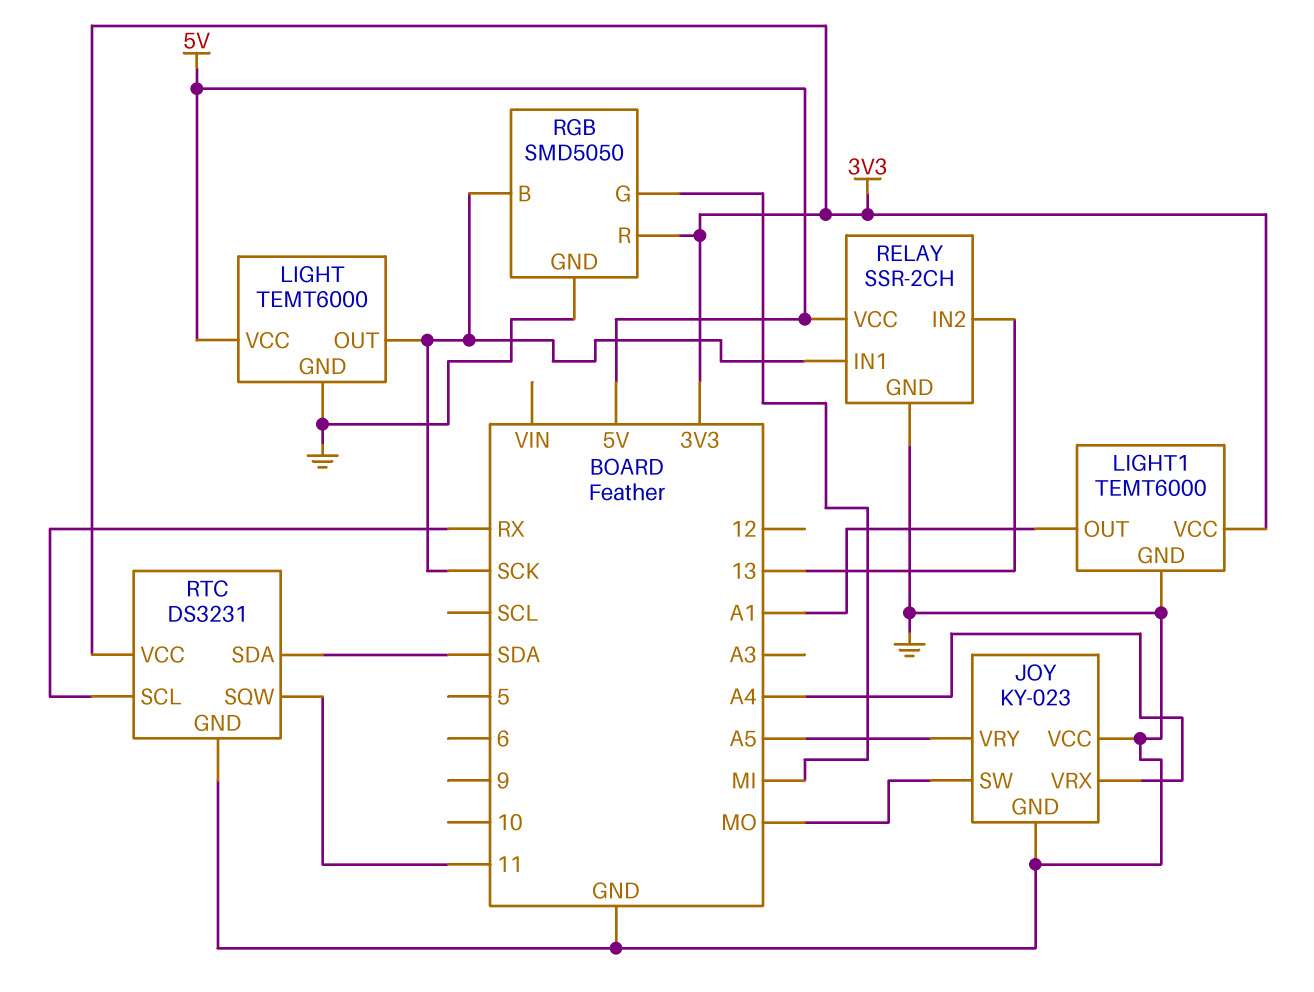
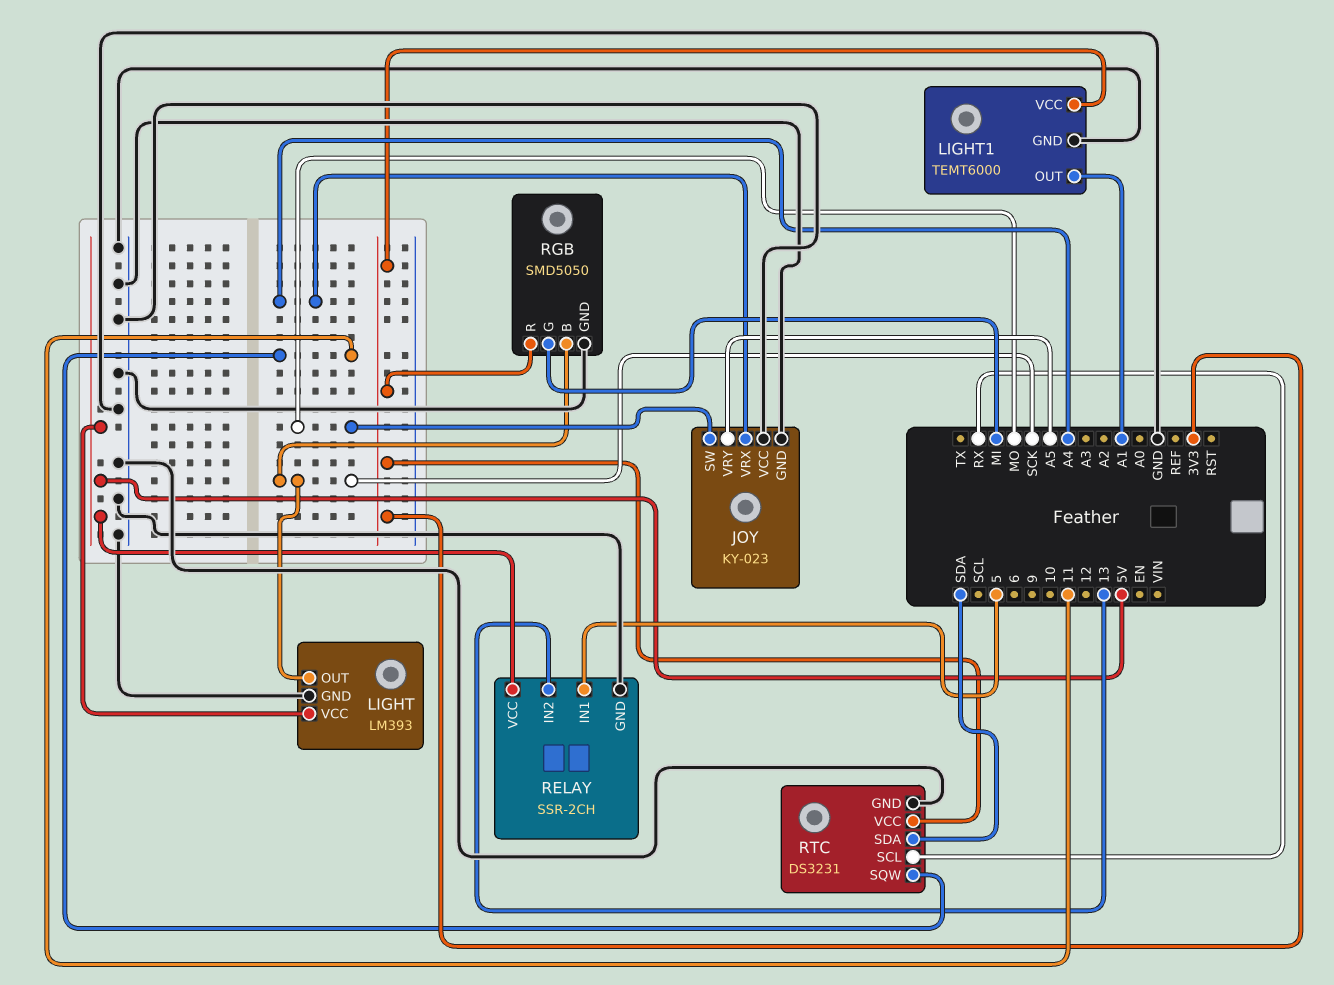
LIGHT: TEMT6000 -> LM393
RELAY pin IN1: SCK -> 5

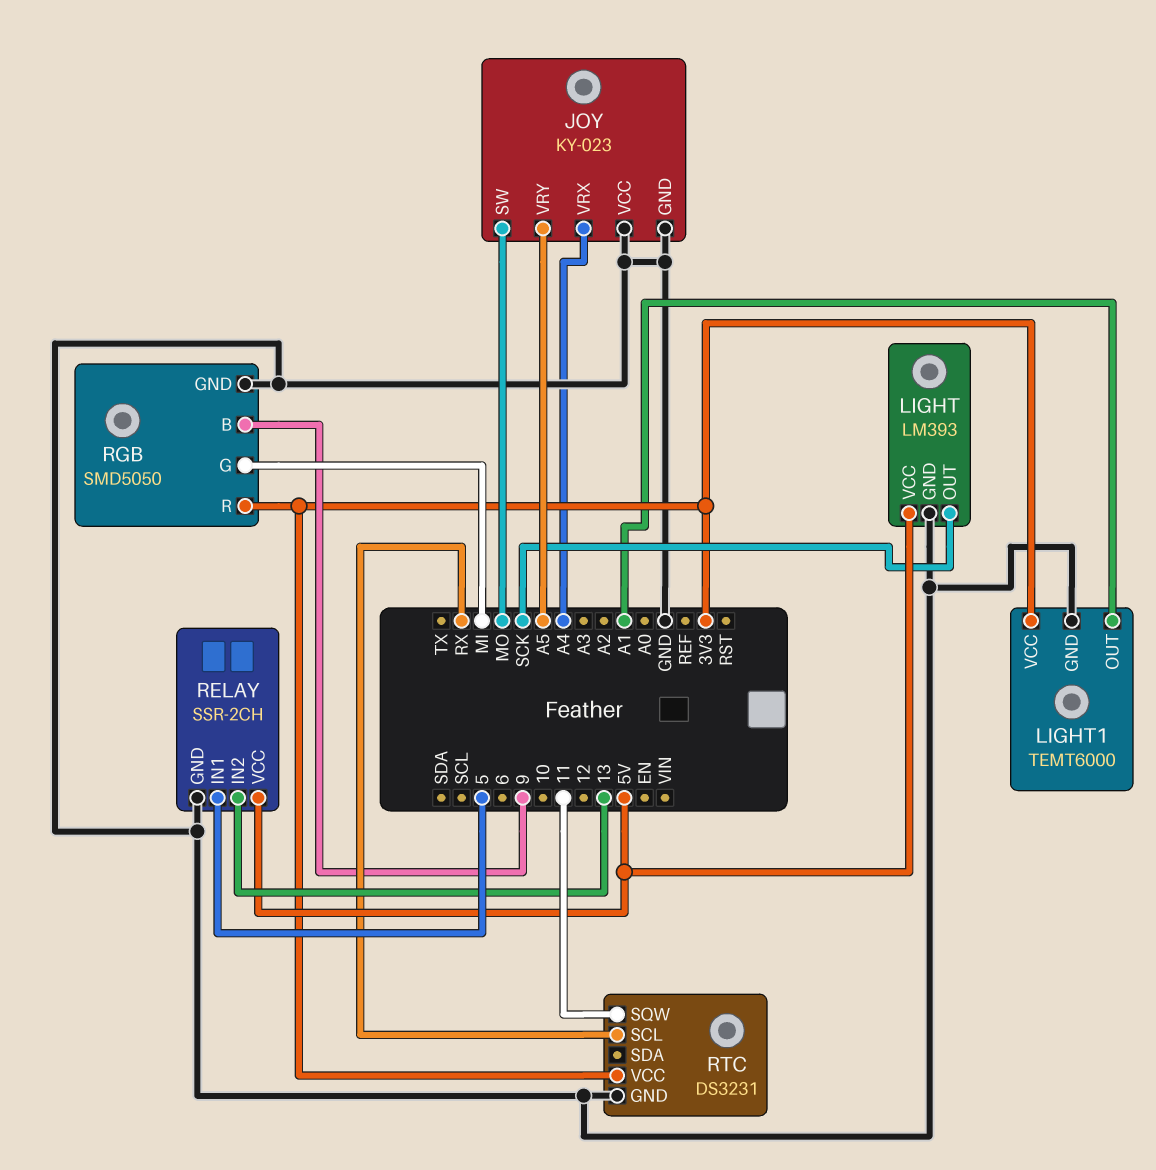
RGB pin B: SCK -> 9
RTC pin SDA: SDA -> none

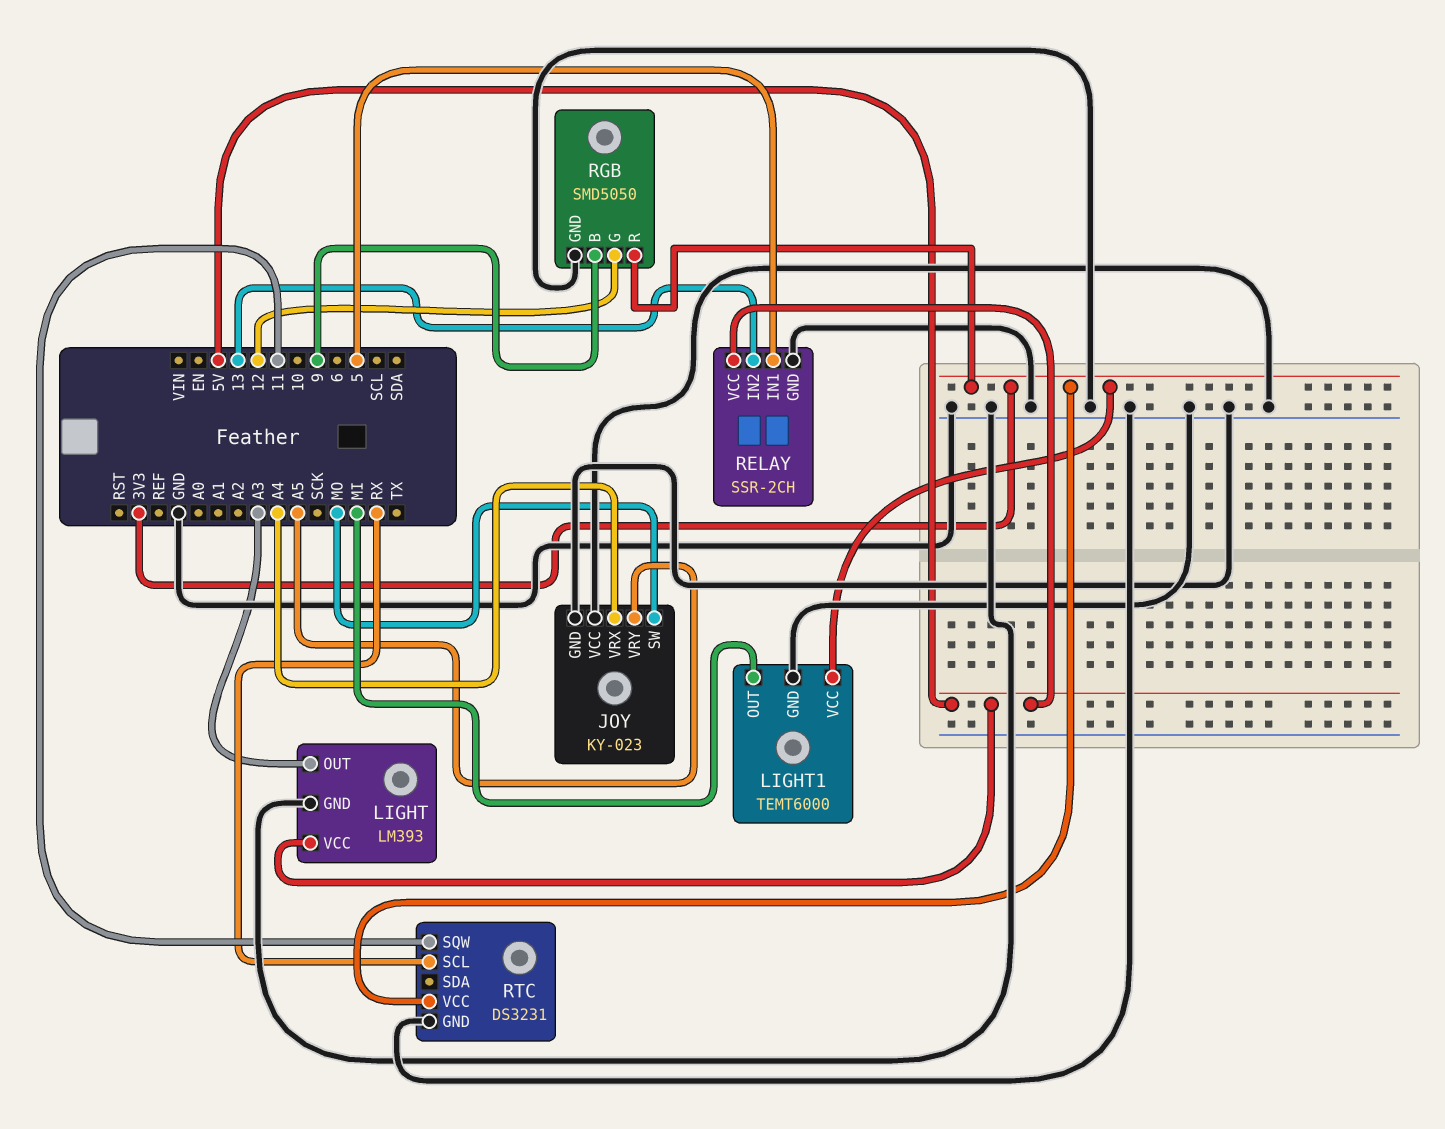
LIGHT pin OUT: SCK -> A3
LIGHT1 pin OUT: A1 -> MI
RGB pin G: MI -> 12

